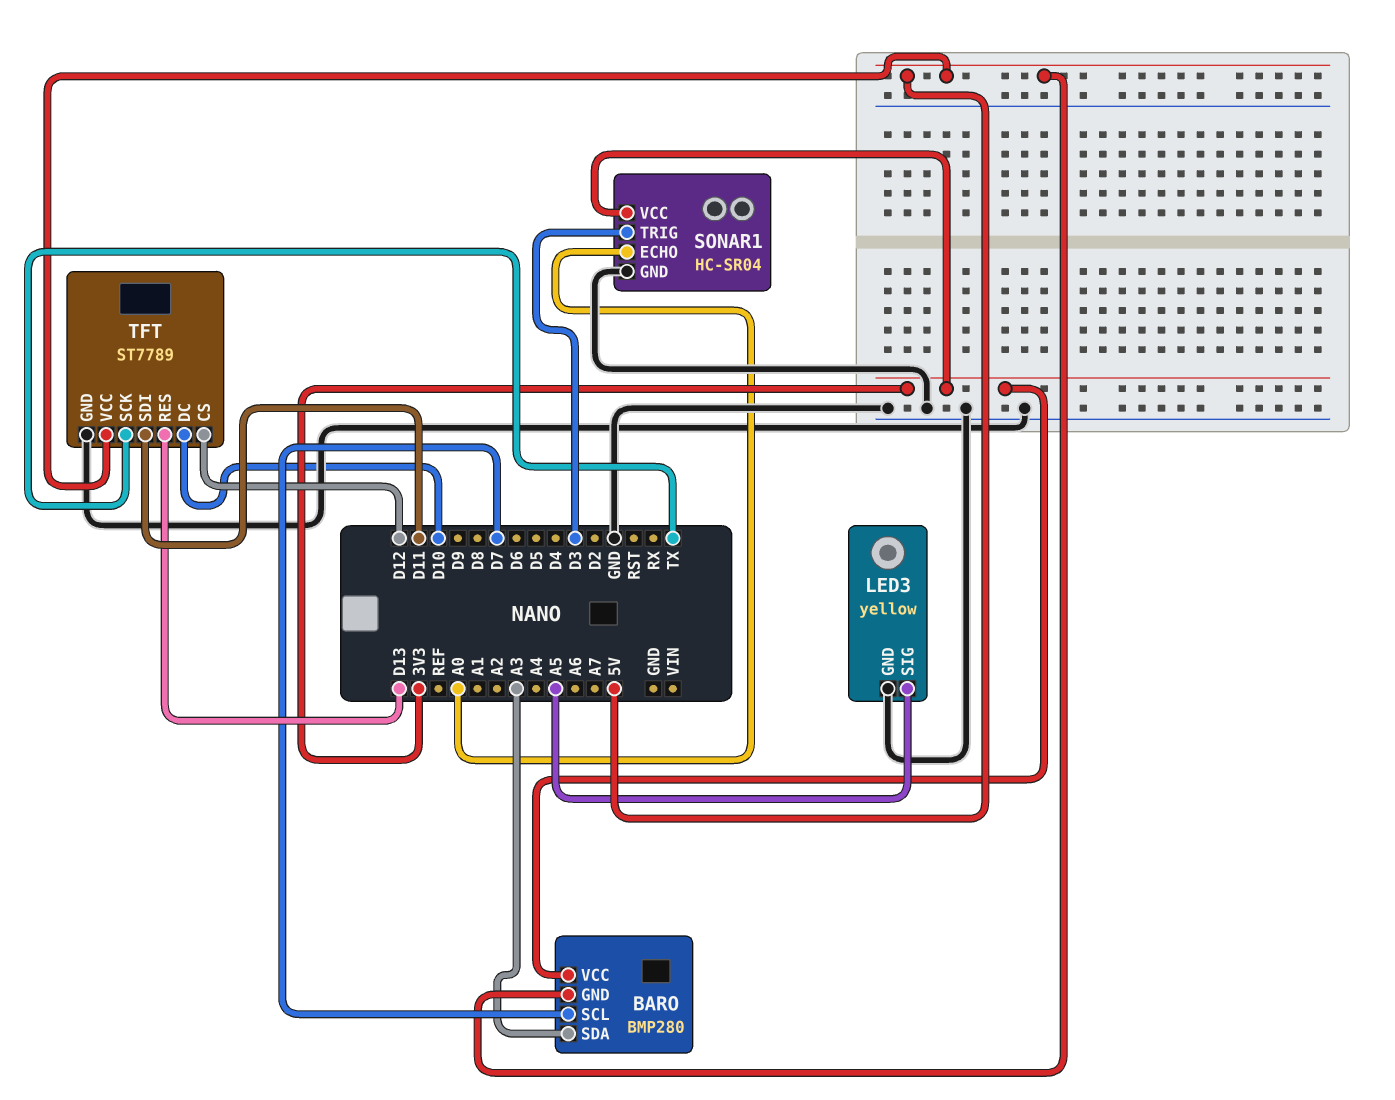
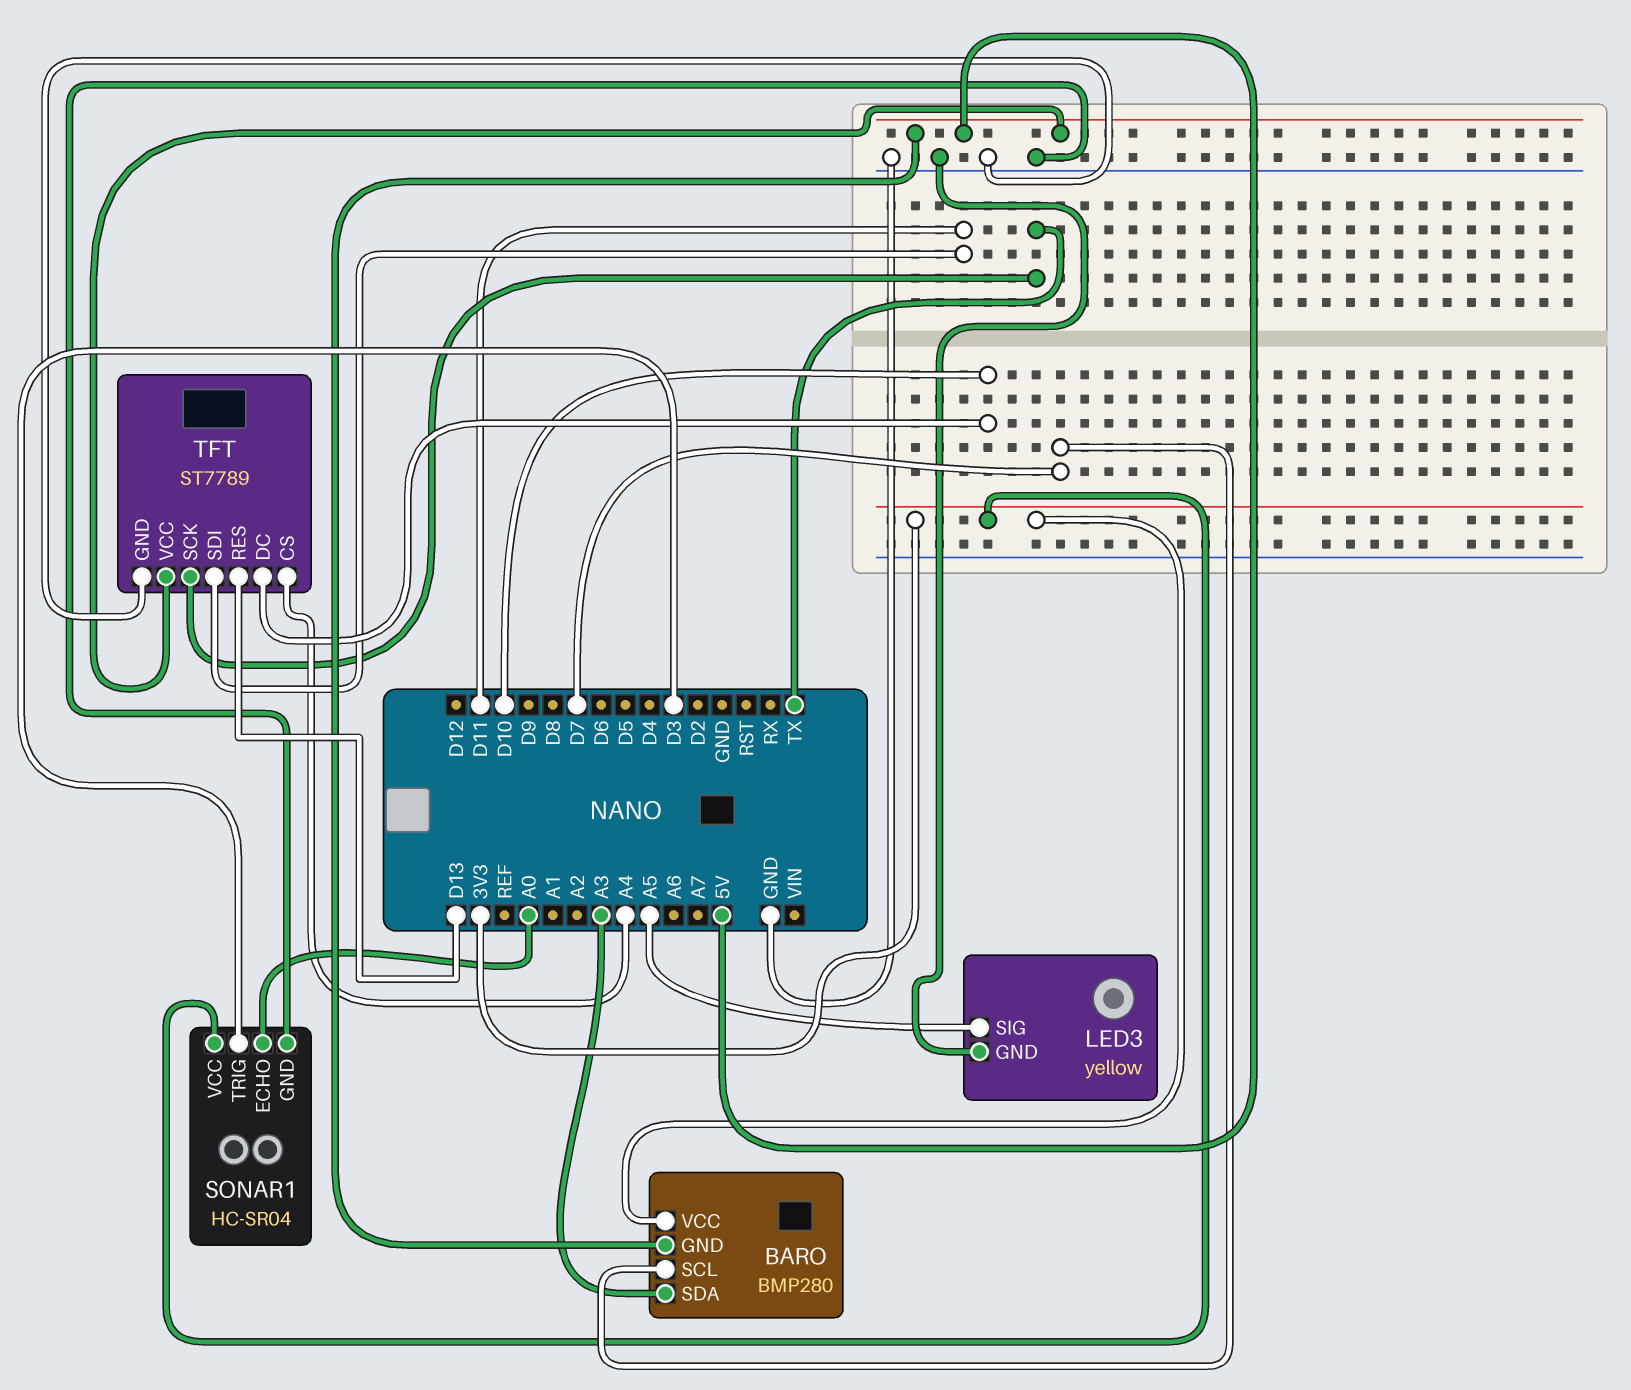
TFT pin CS: D12 -> A4

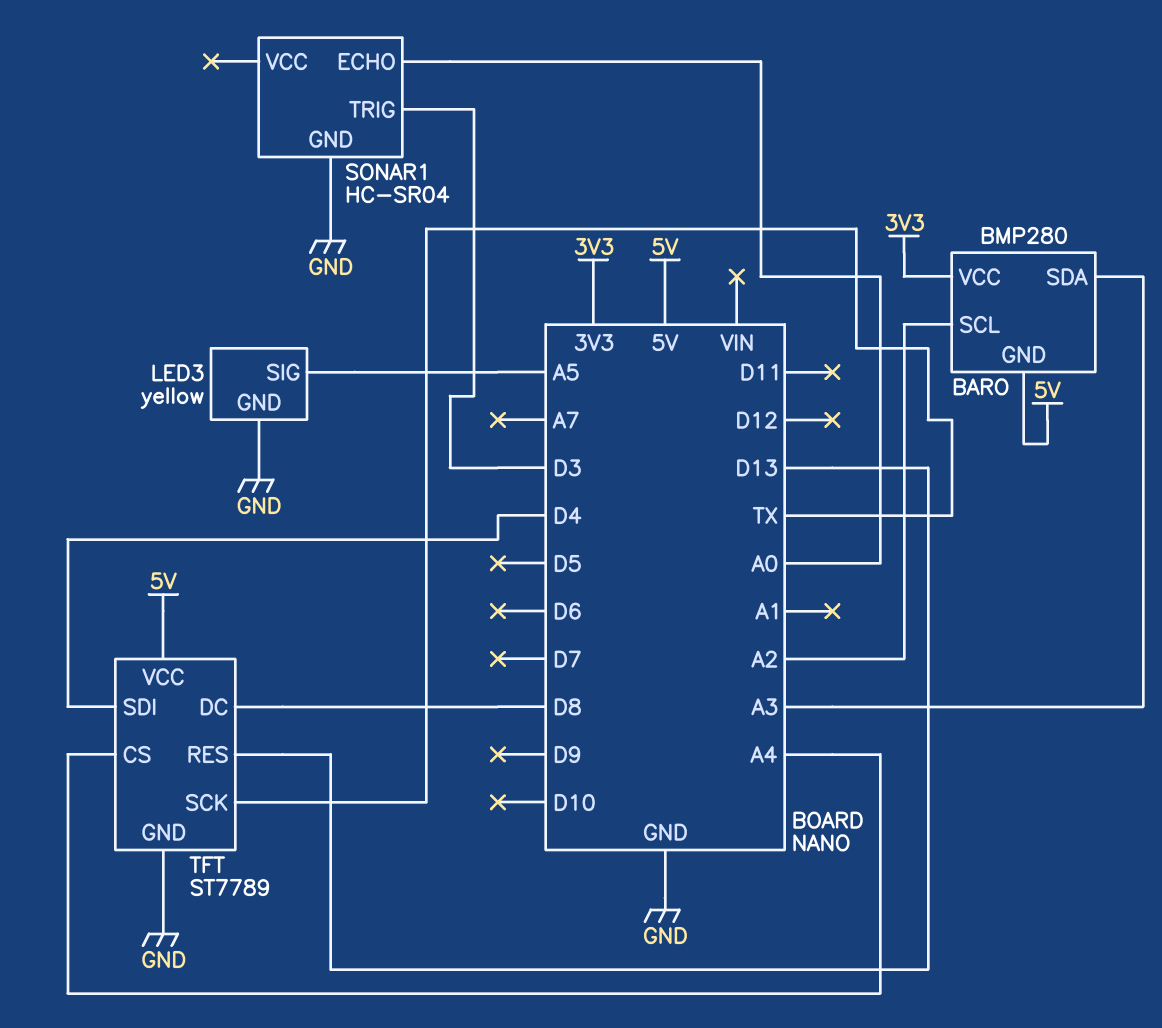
BARO pin SCL: D7 -> A2
SONAR1 pin VCC: 3V3 -> none
TFT pin DC: D10 -> D8
TFT pin SDI: D11 -> D4

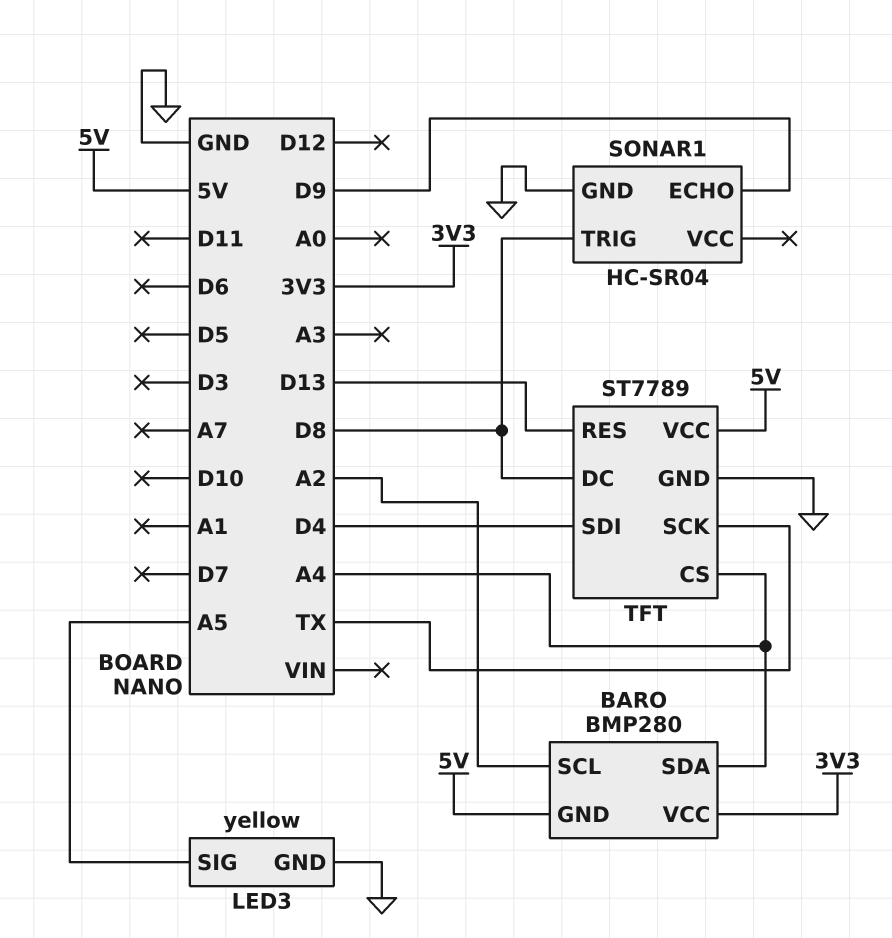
BARO pin SDA: A3 -> A4
SONAR1 pin ECHO: A0 -> D9
SONAR1 pin TRIG: D3 -> D8

